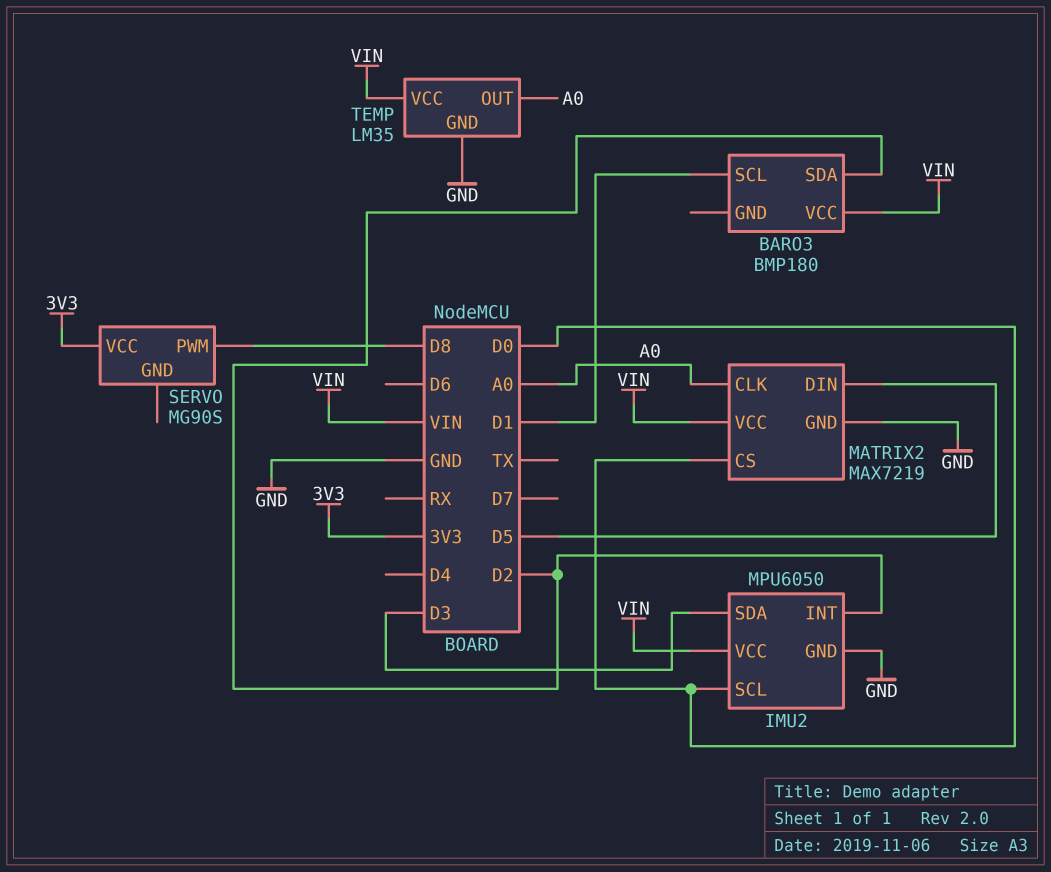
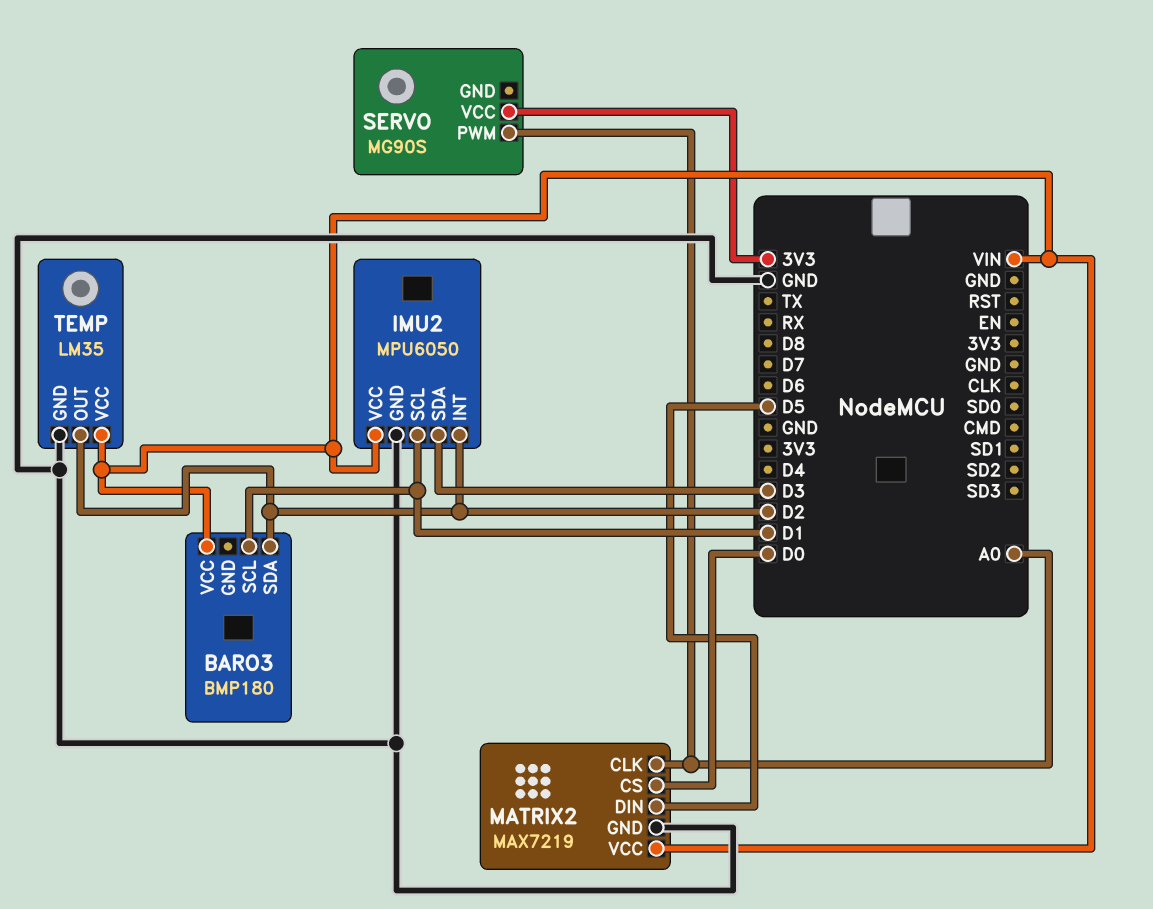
IMU2 pin SCL: D0 -> D1
SERVO pin PWM: D8 -> A0
TEMP pin OUT: A0 -> D2

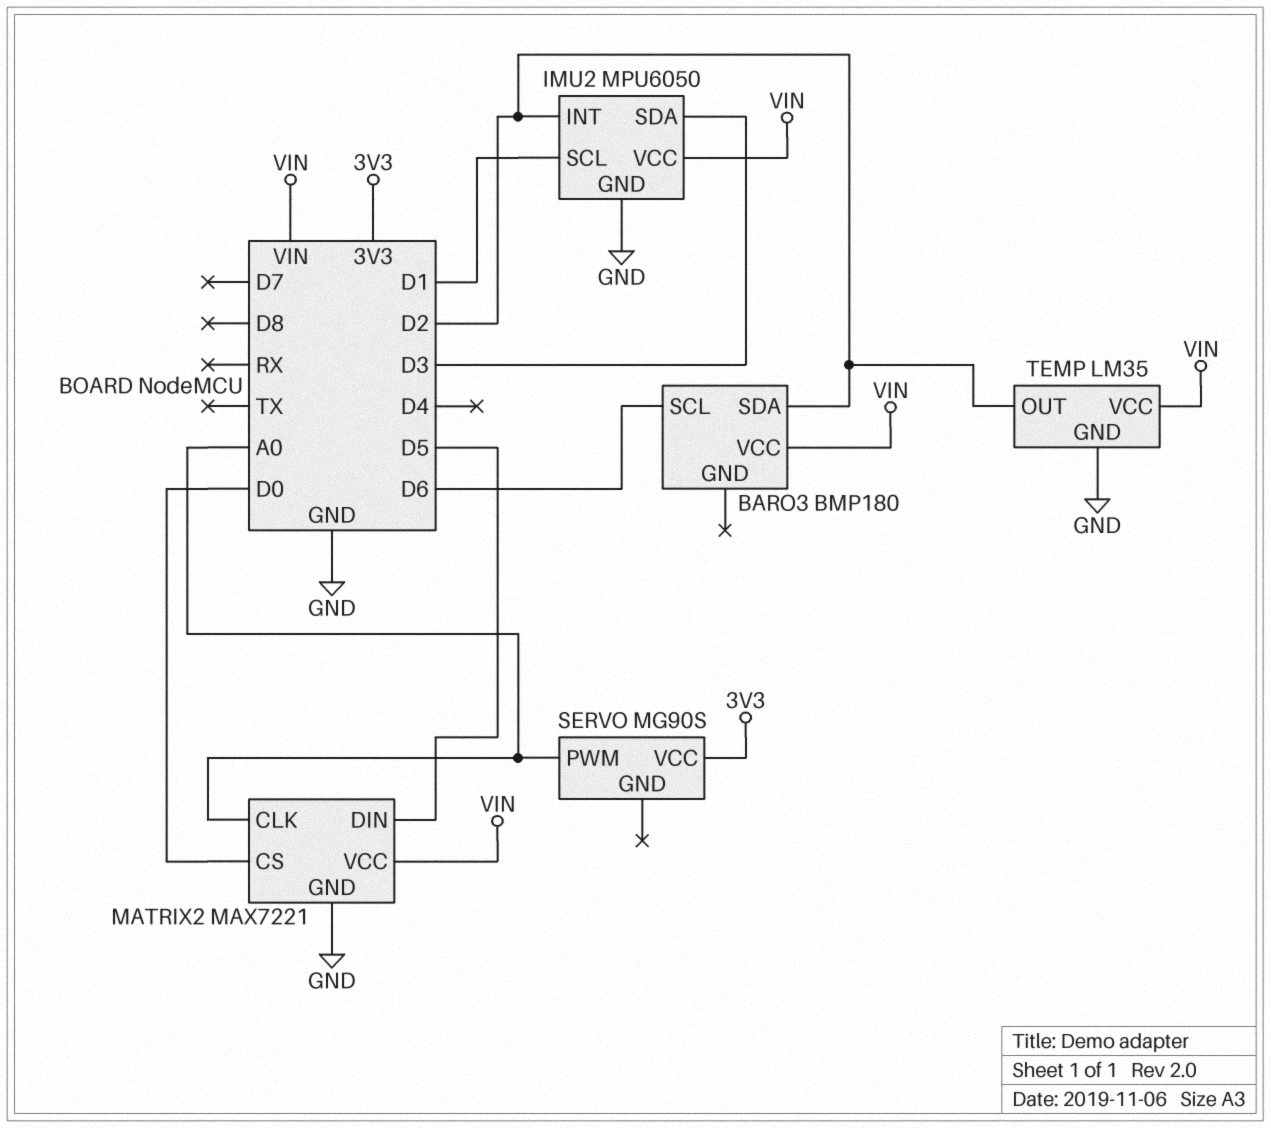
BARO3 pin SCL: D1 -> D6
MATRIX2: MAX7219 -> MAX7221

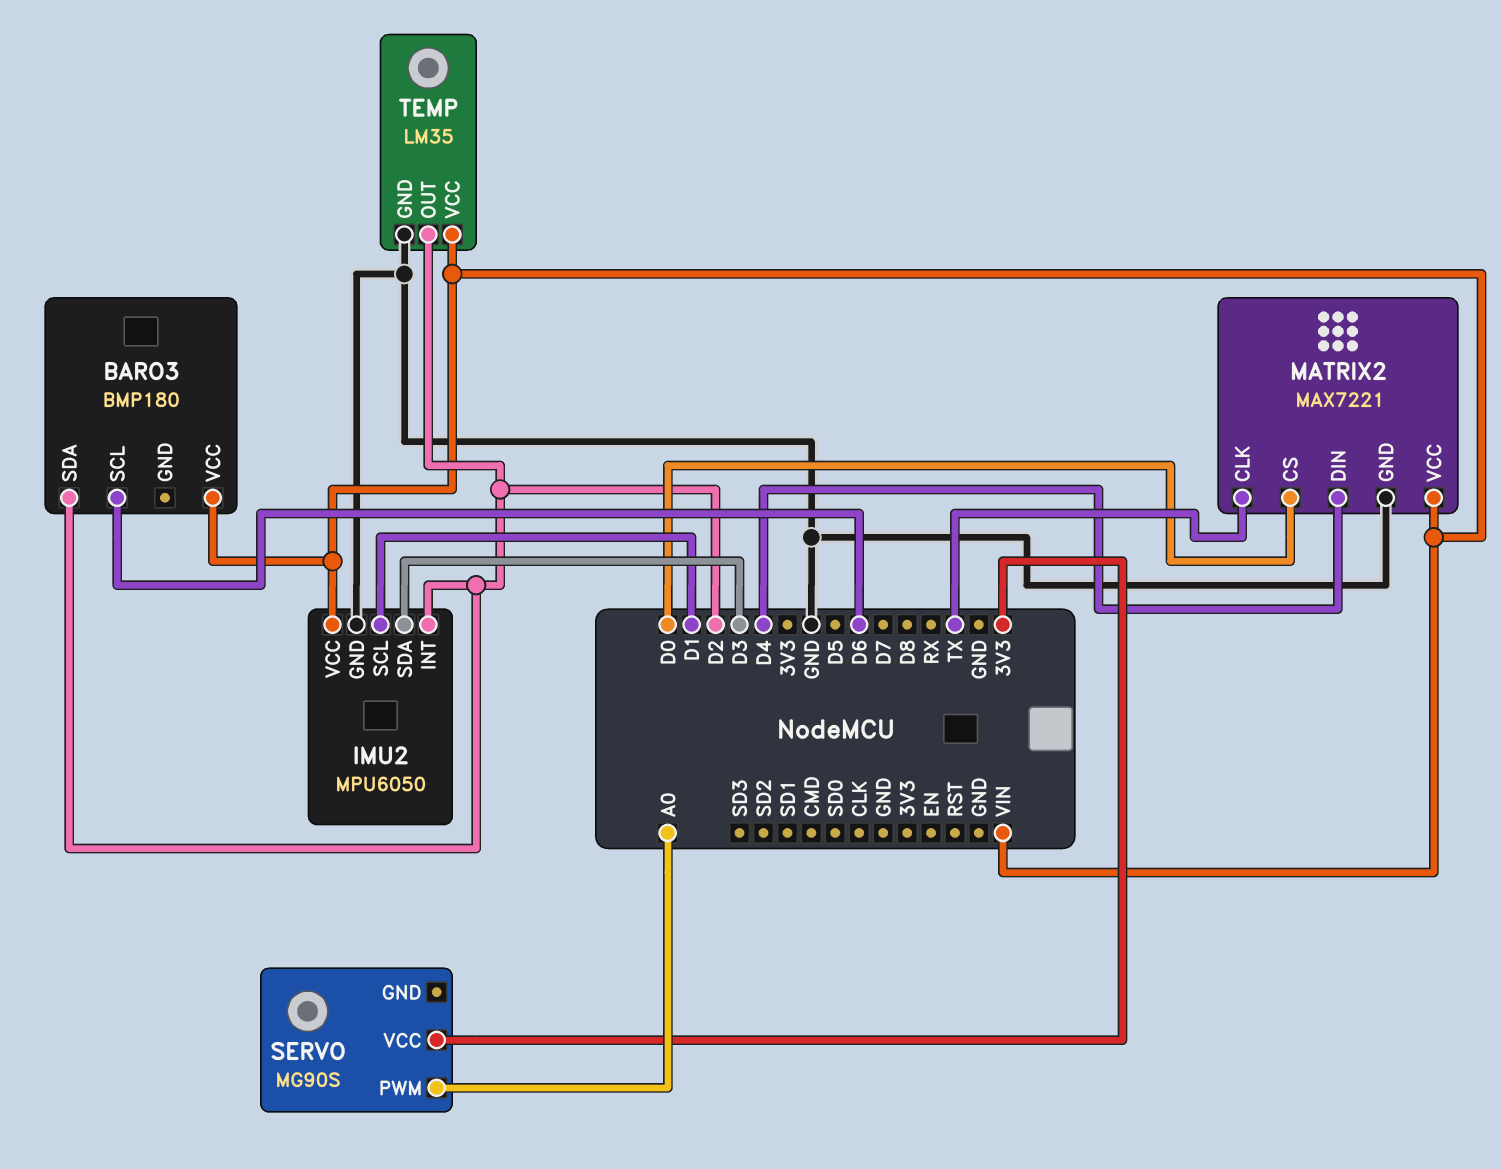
MATRIX2 pin CLK: A0 -> TX
MATRIX2 pin DIN: D5 -> D4

